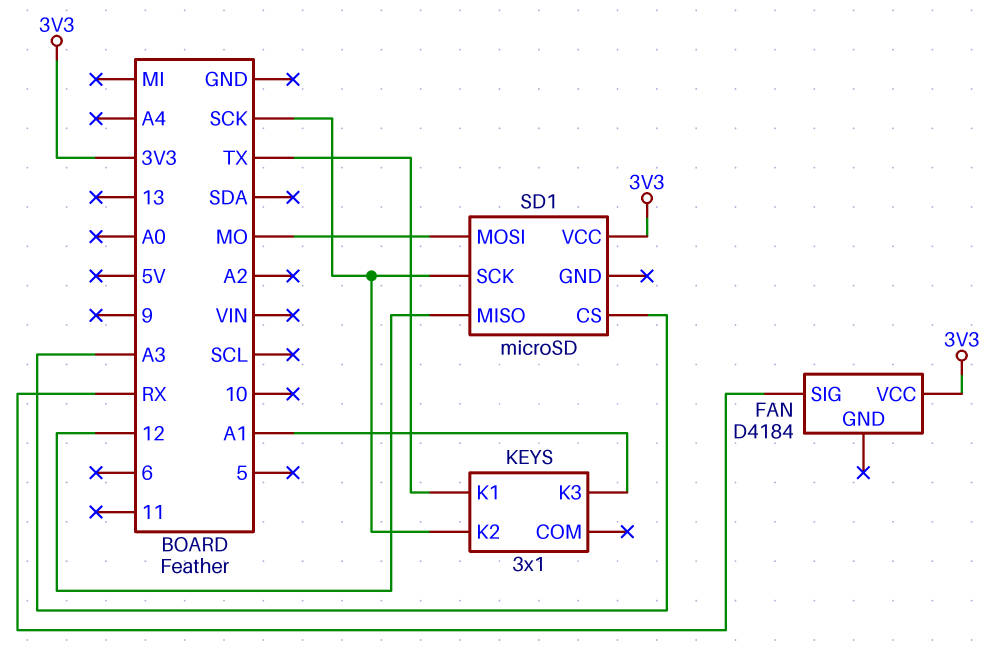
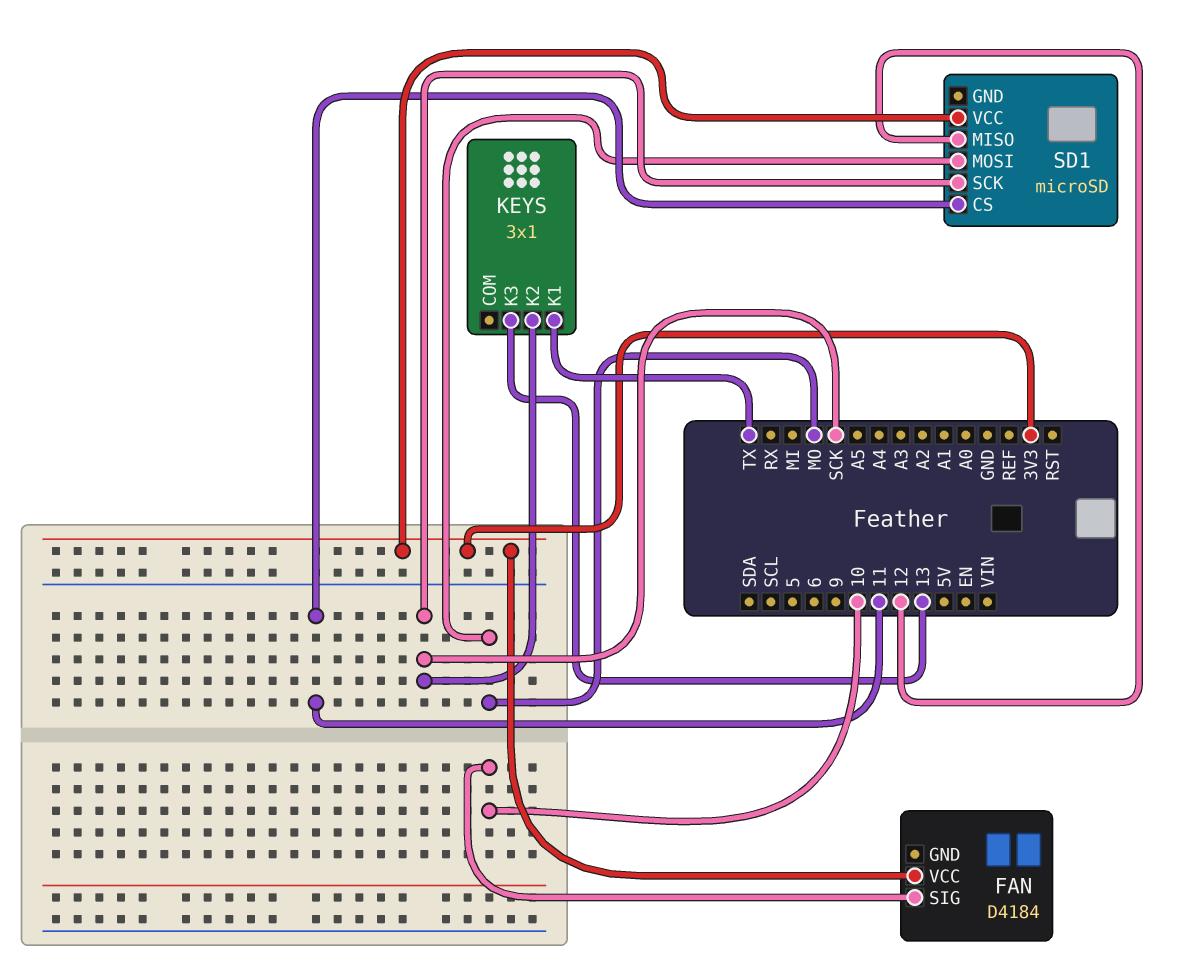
FAN pin SIG: RX -> 10
KEYS pin K3: A1 -> 13
SD1 pin CS: A3 -> 11

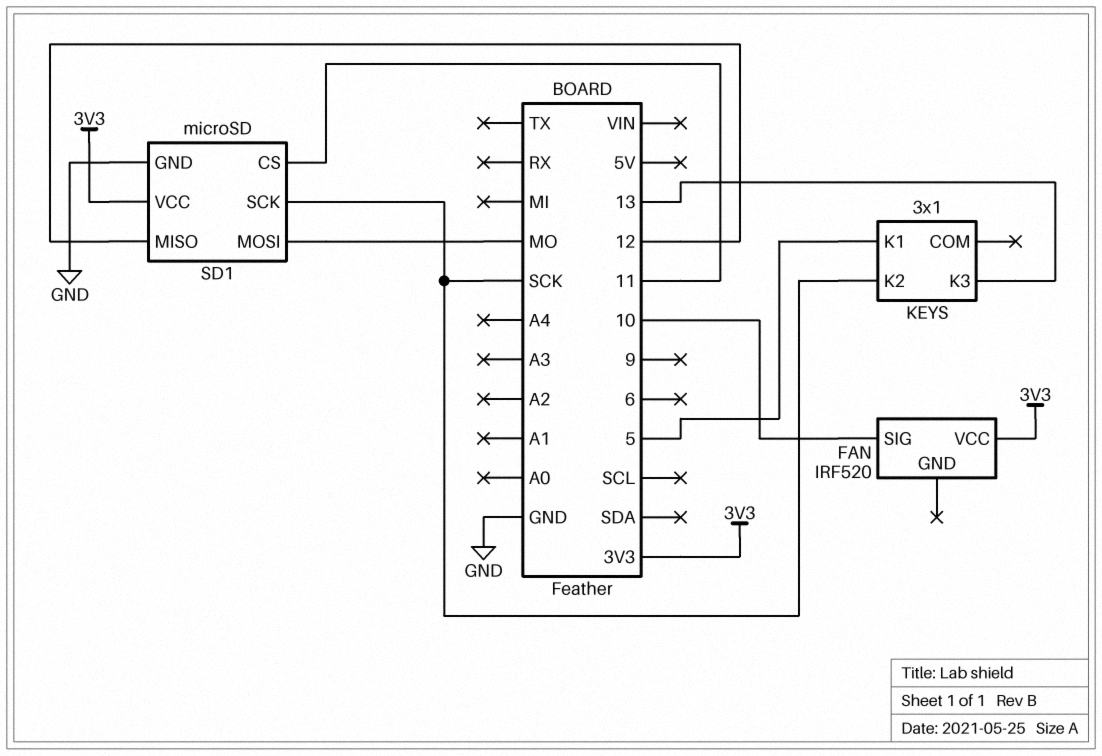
FAN: D4184 -> IRF520
KEYS pin K1: TX -> 5
SD1 pin GND: none -> GND

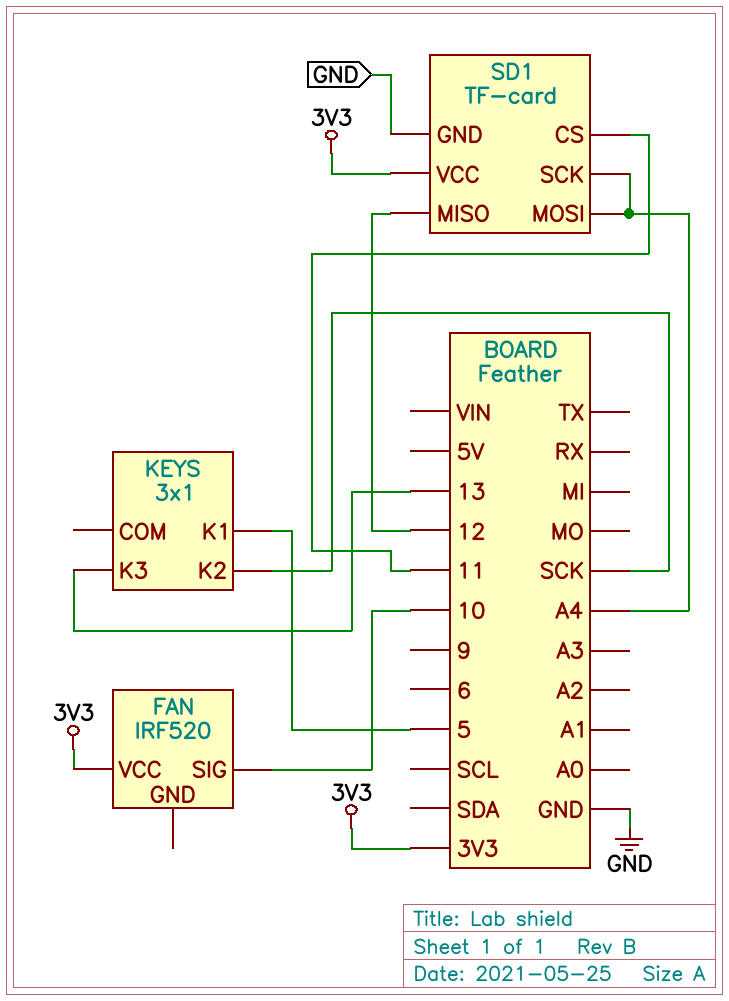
SD1: microSD -> TF-card
SD1 pin MOSI: MO -> A4
SD1 pin SCK: SCK -> A4

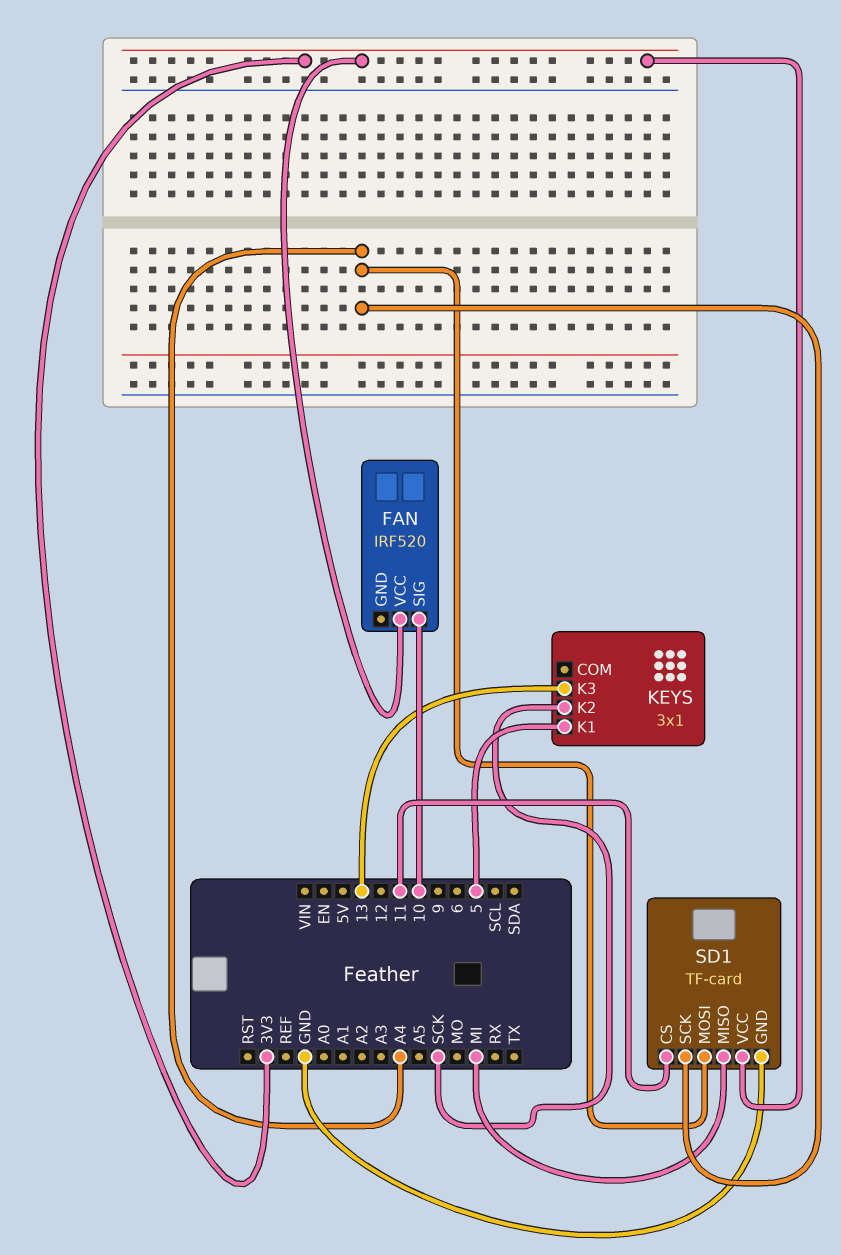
SD1 pin MISO: 12 -> MI

